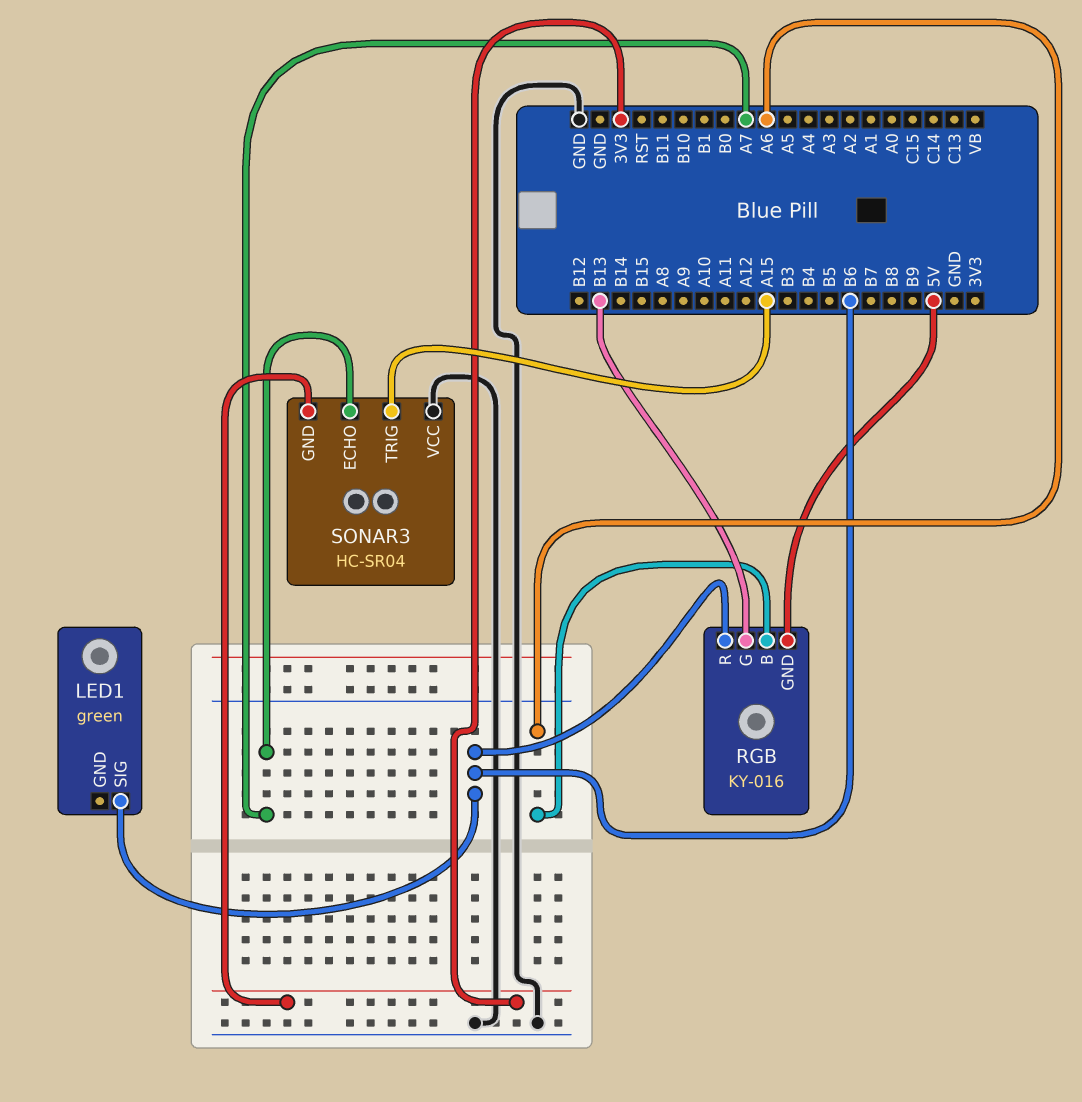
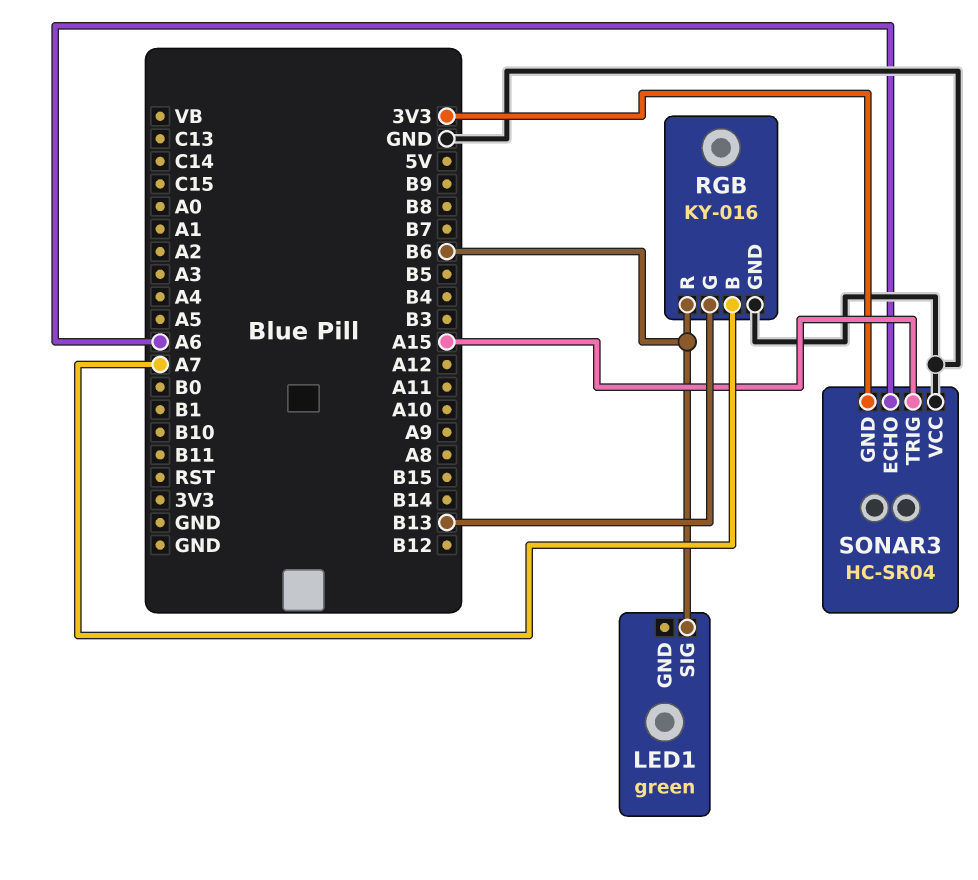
RGB pin B: A6 -> A7
RGB pin GND: 5V -> GND
SONAR3 pin ECHO: A7 -> A6

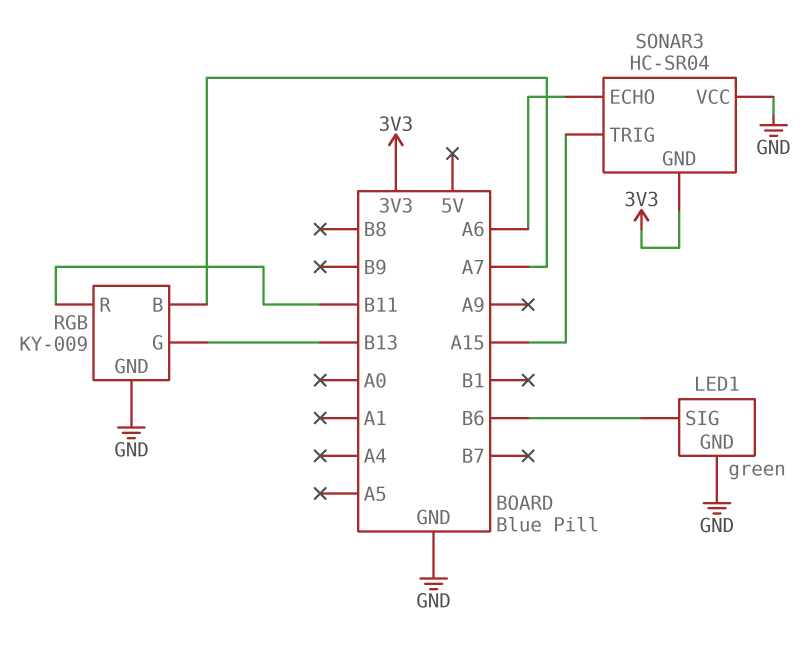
LED1 pin GND: none -> GND
RGB: KY-016 -> KY-009
RGB pin R: B6 -> B11

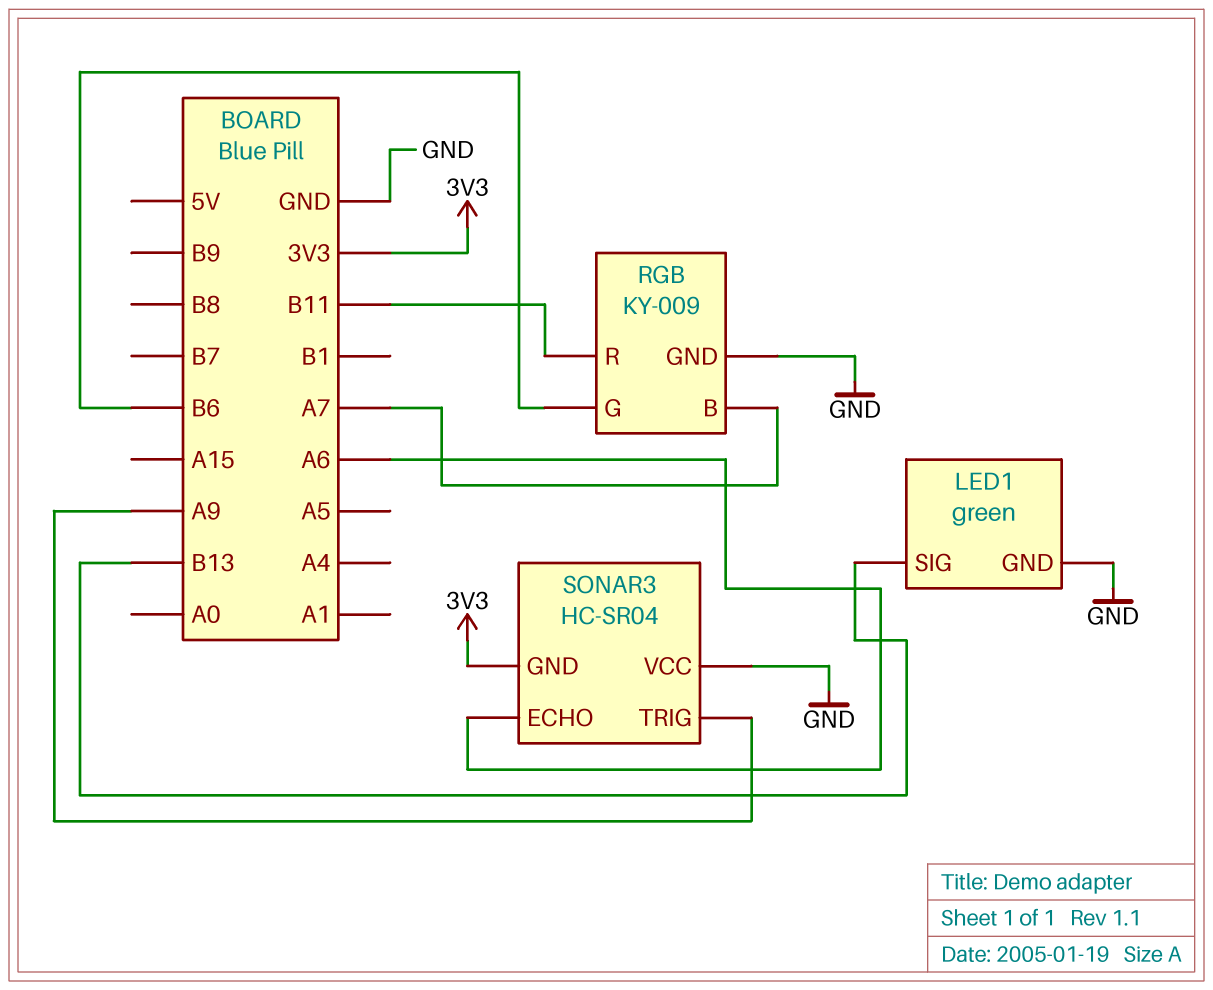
LED1 pin SIG: B6 -> B13
RGB pin G: B13 -> B6
SONAR3 pin TRIG: A15 -> A9

